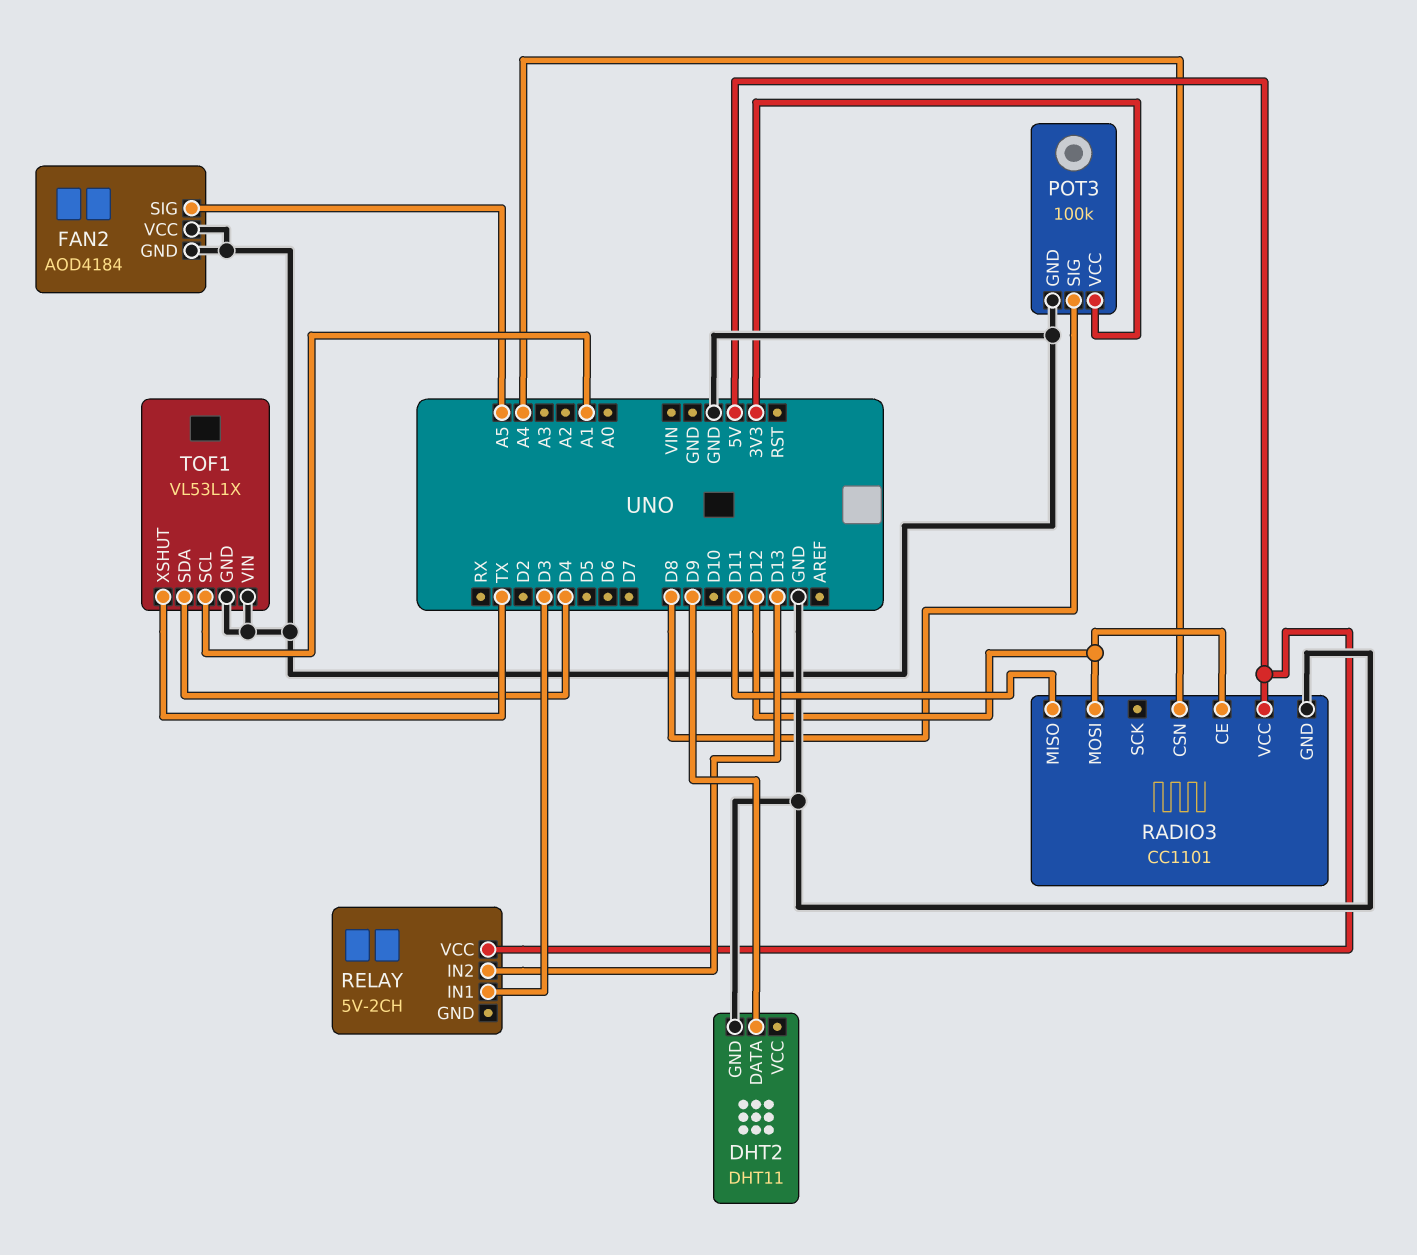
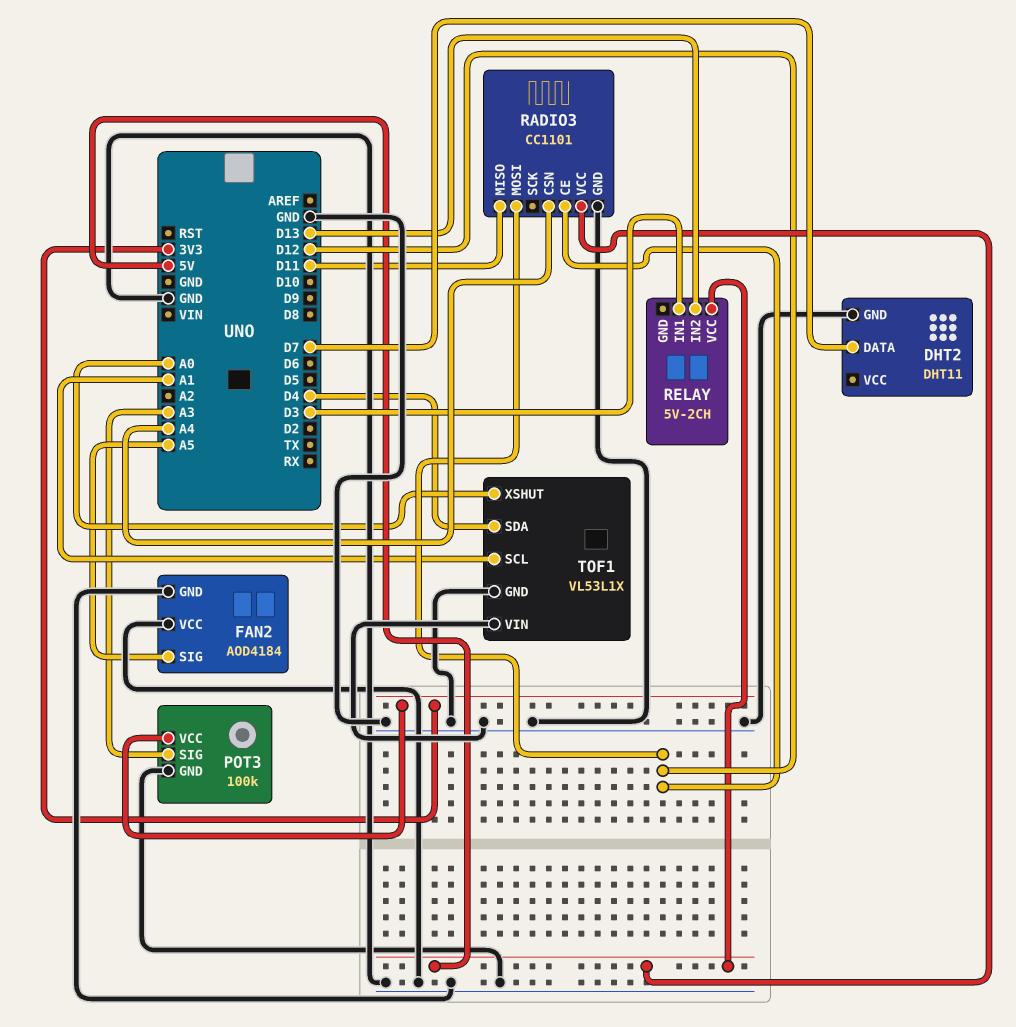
DHT2 pin DATA: D9 -> D7
POT3 pin SIG: D8 -> A3
TOF1 pin XSHUT: TX -> A0

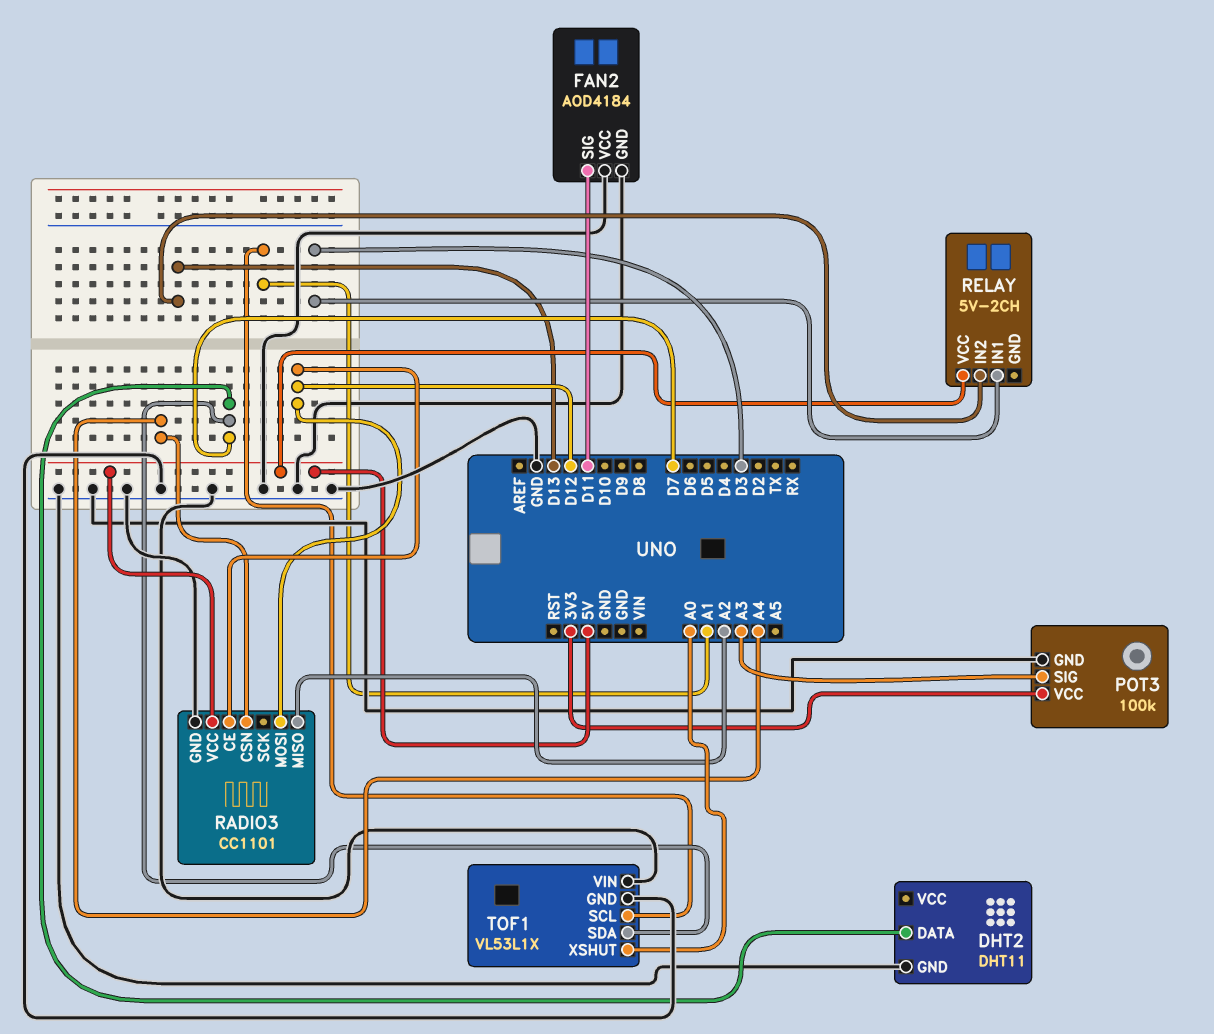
FAN2 pin SIG: A5 -> D11
RADIO3 pin MISO: D11 -> A2
TOF1 pin SDA: D4 -> D7

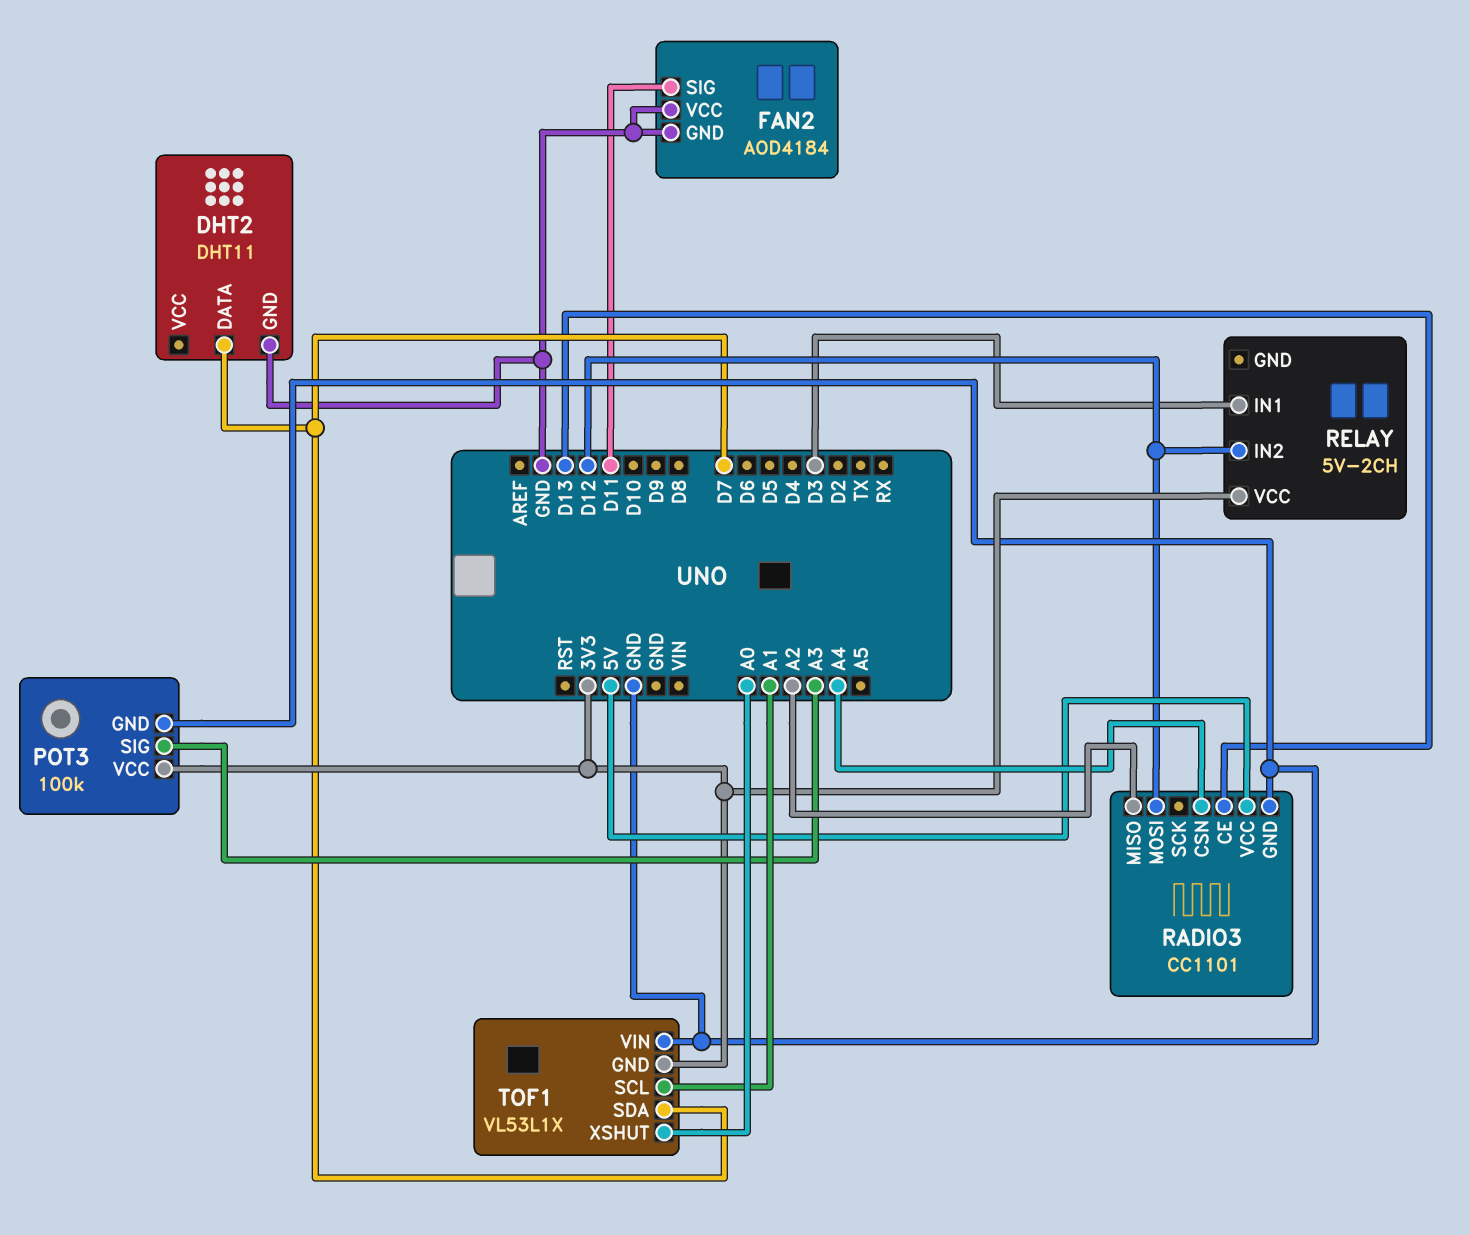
RADIO3 pin CE: D12 -> D13
RELAY pin IN2: D13 -> D12
RELAY pin VCC: 5V -> 3V3
TOF1 pin GND: GND -> 3V3

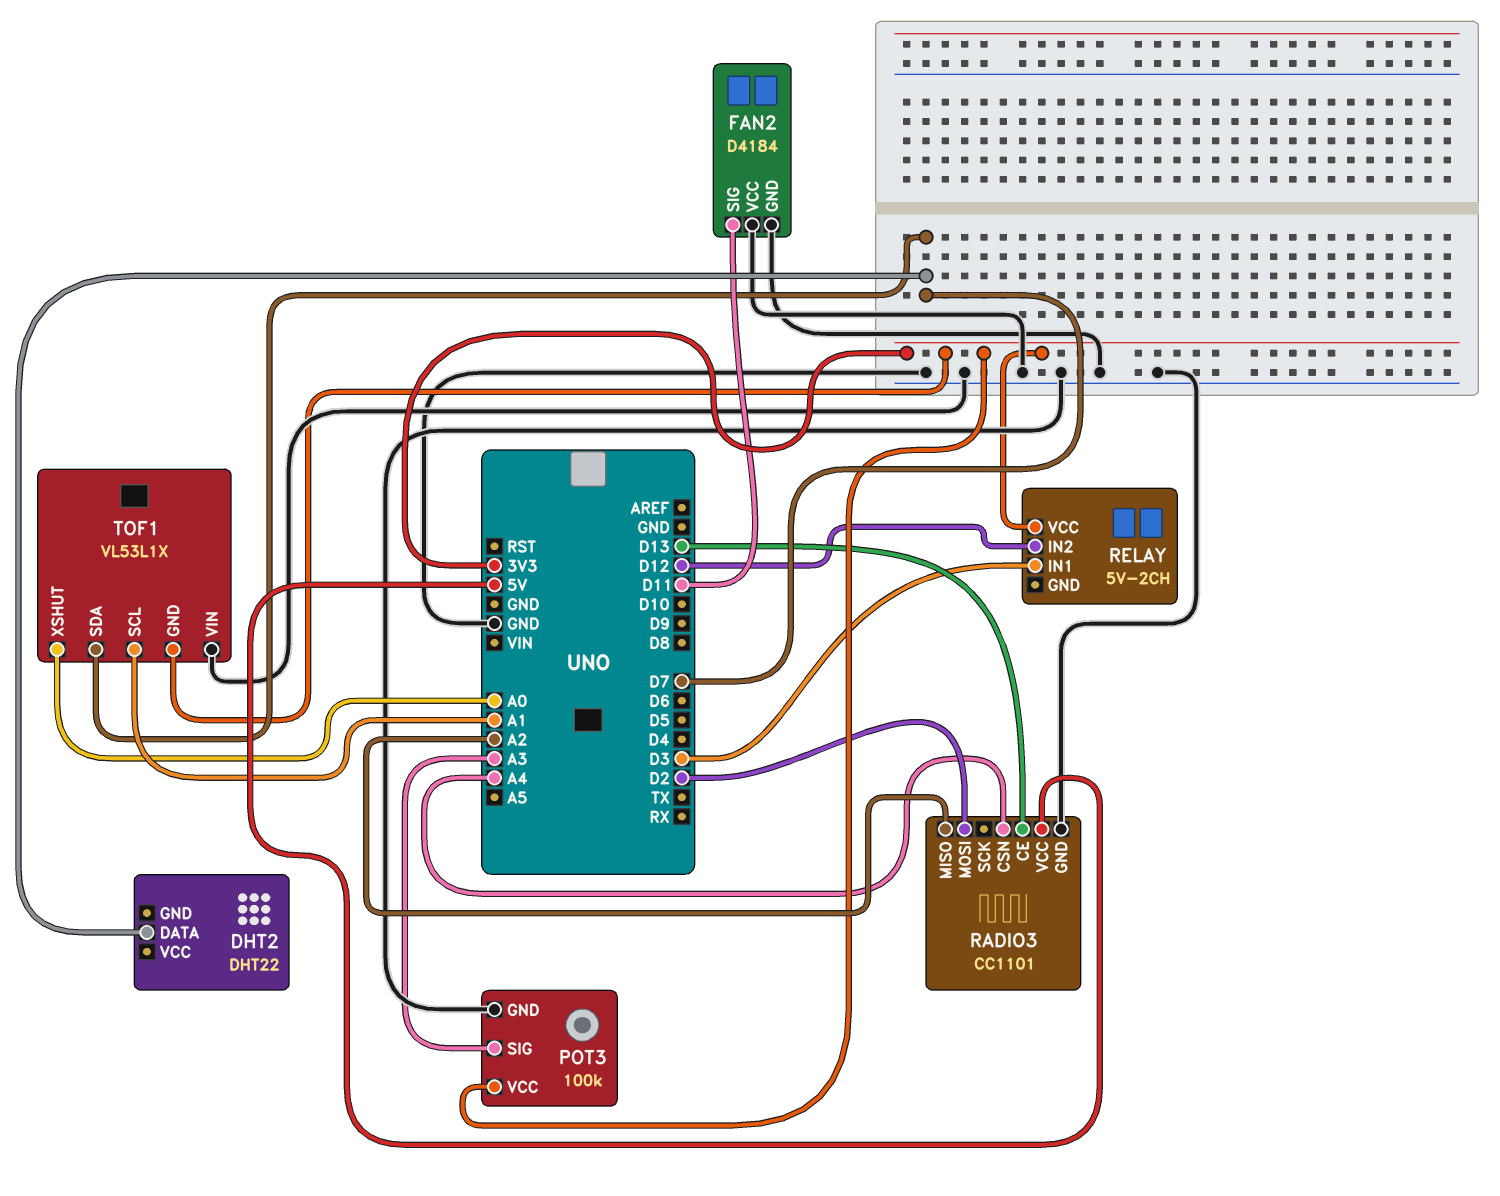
DHT2: DHT11 -> DHT22
DHT2 pin GND: GND -> none
FAN2: AOD4184 -> D4184
RADIO3 pin MOSI: D12 -> D2

